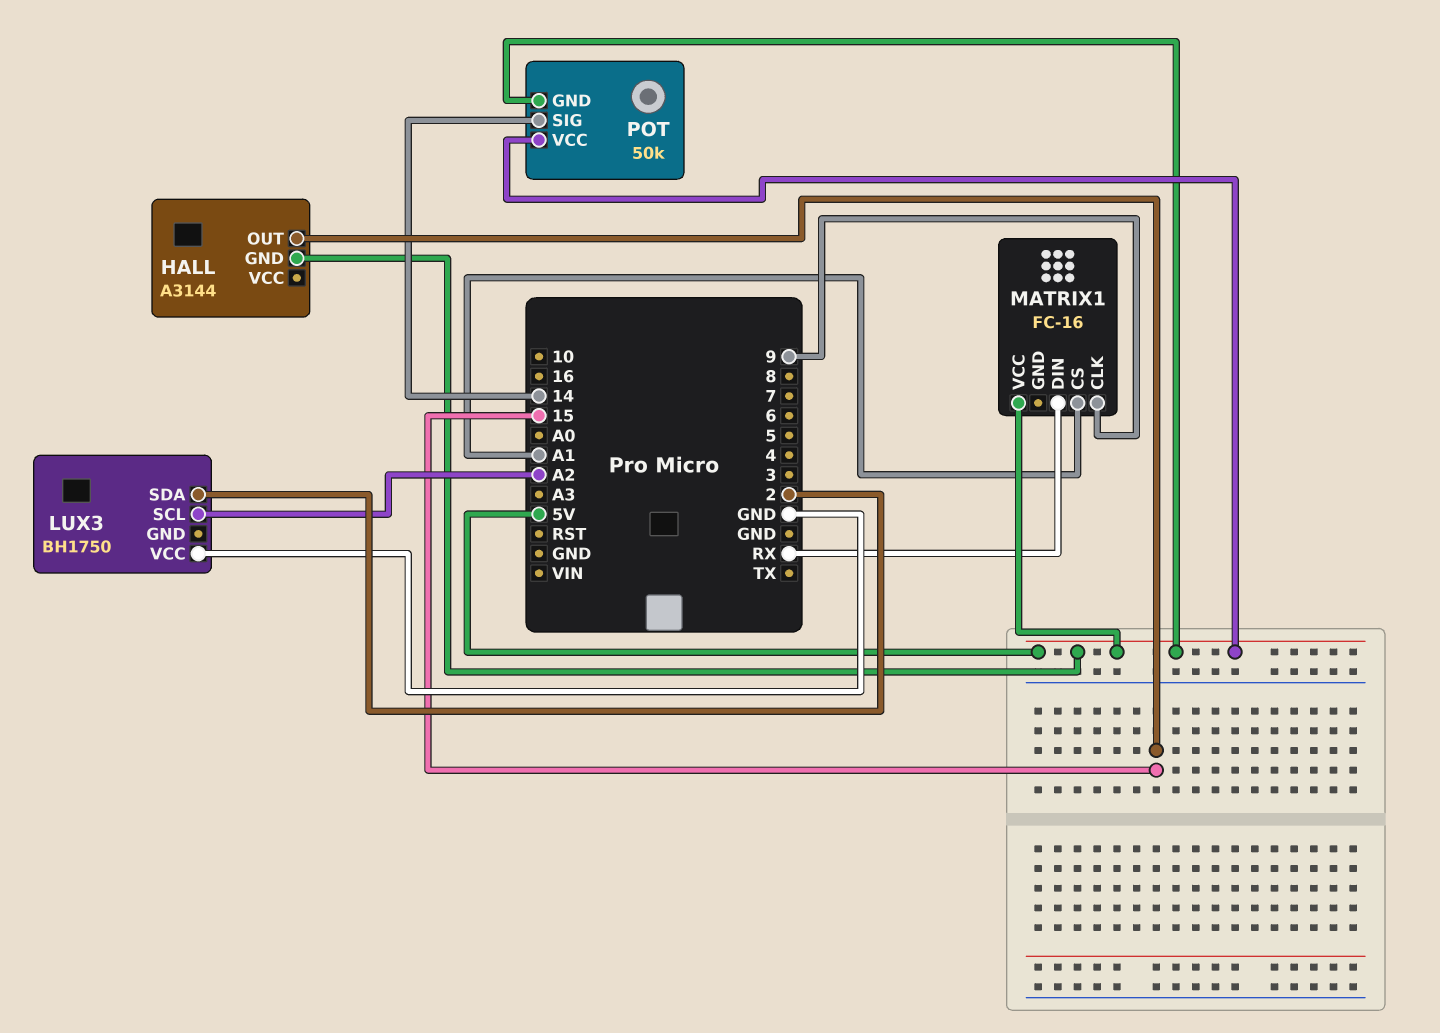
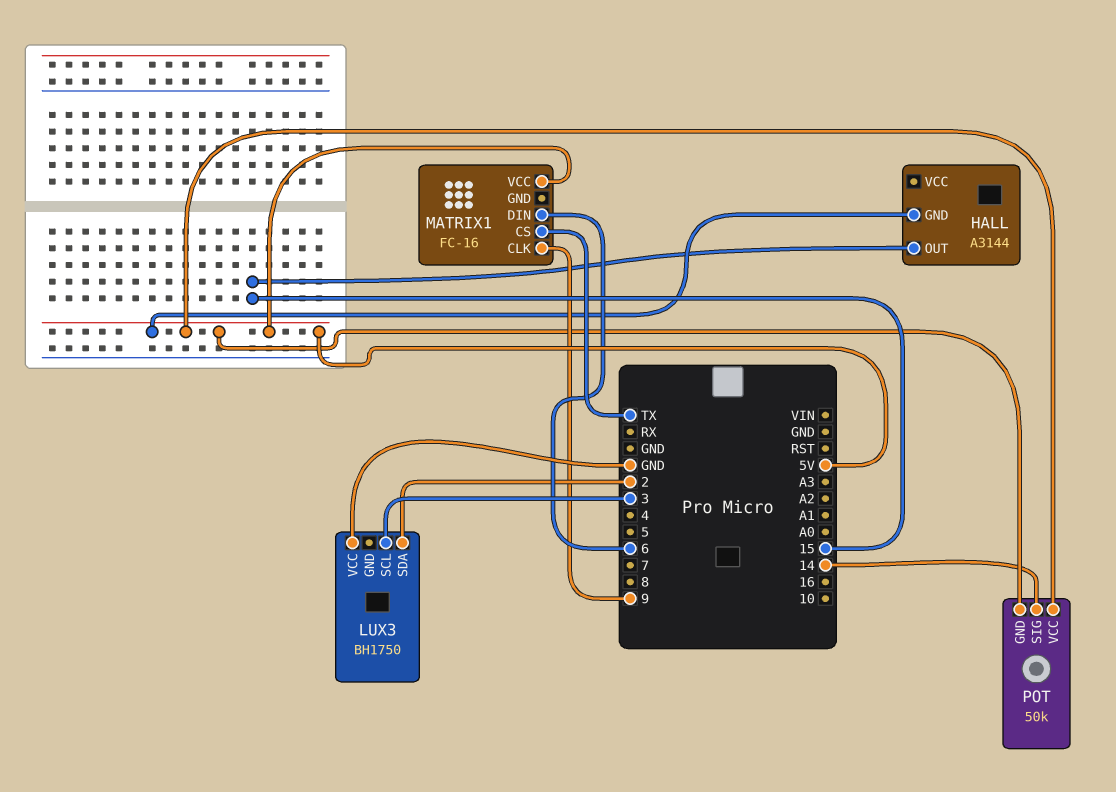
LUX3 pin SCL: A2 -> 3
MATRIX1 pin CS: A1 -> TX
MATRIX1 pin DIN: RX -> 6

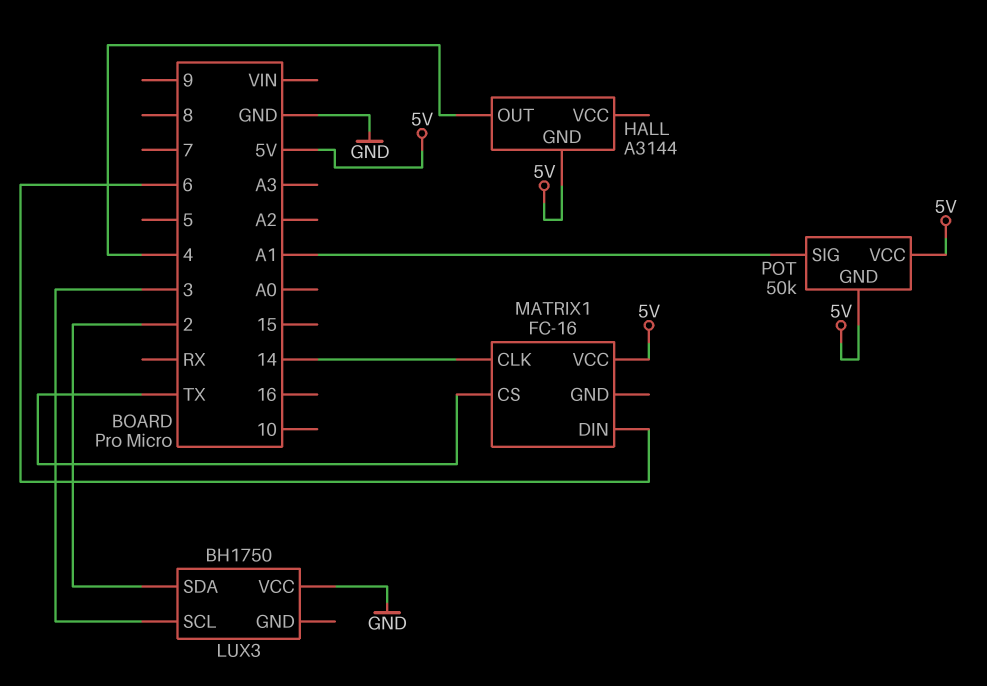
HALL pin OUT: 15 -> 4
MATRIX1 pin CLK: 9 -> 14
POT pin SIG: 14 -> A1

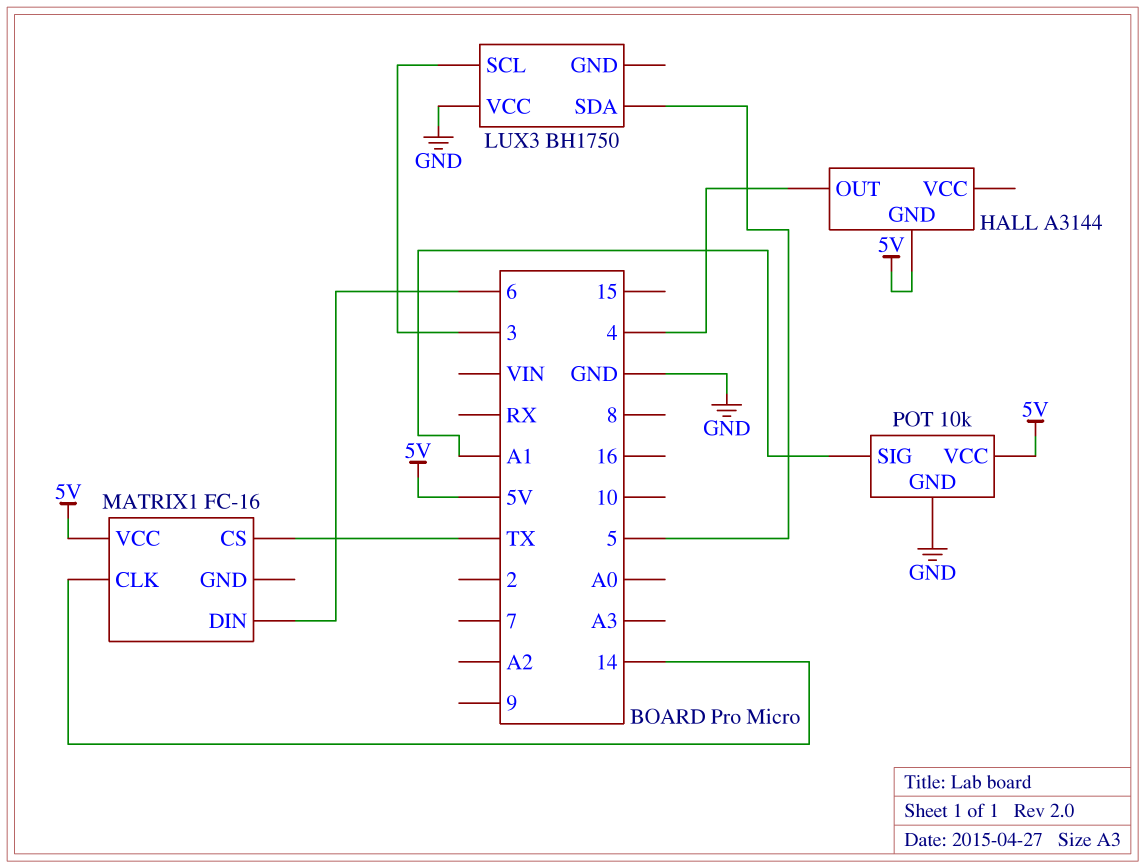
LUX3 pin SDA: 2 -> 5
POT: 50k -> 10k
POT pin GND: 5V -> GND

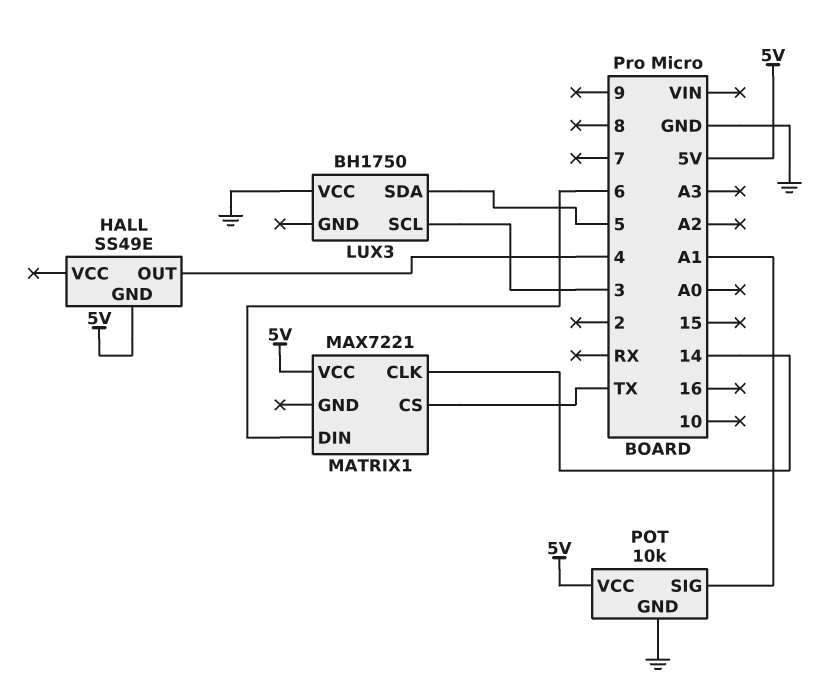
HALL: A3144 -> SS49E
MATRIX1: FC-16 -> MAX7221

